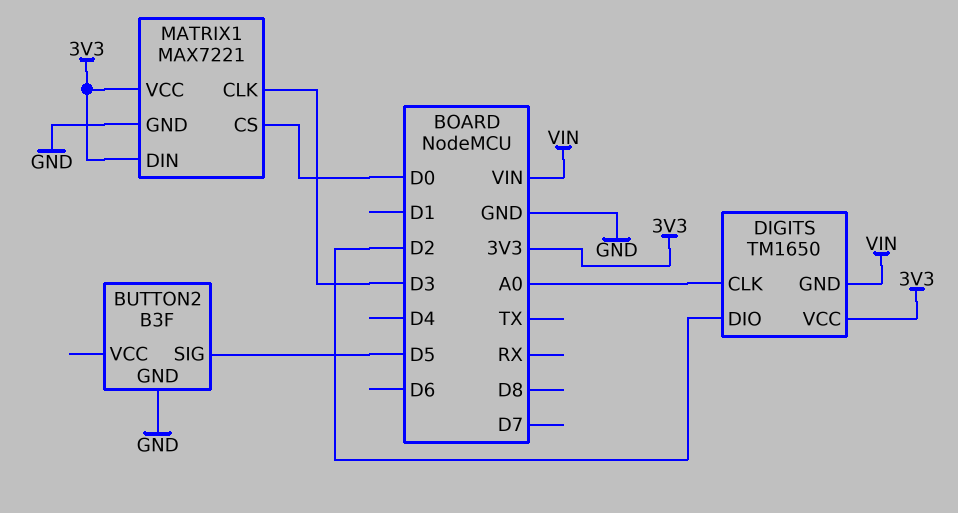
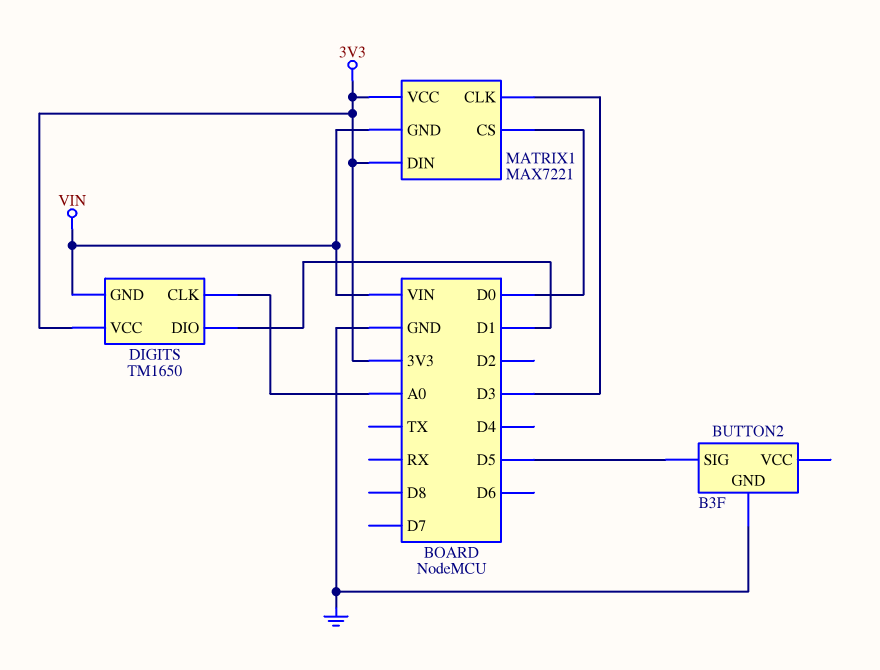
DIGITS pin DIO: D2 -> D1
MATRIX1 pin GND: GND -> VIN

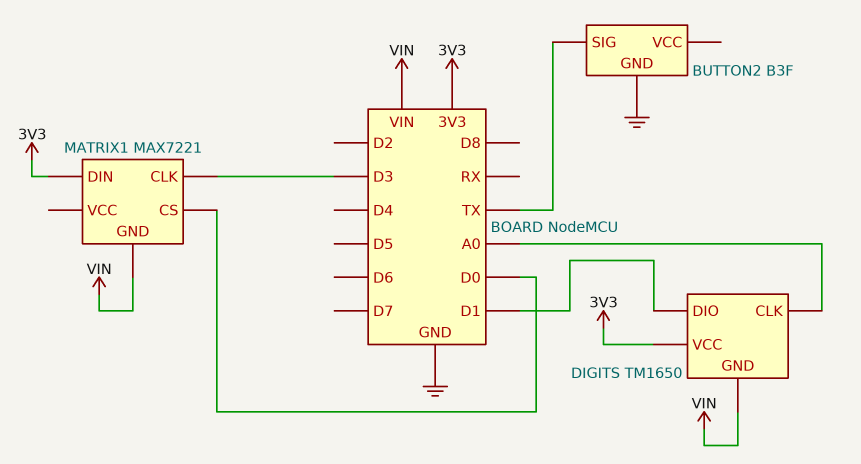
BUTTON2 pin SIG: D5 -> TX
MATRIX1 pin VCC: 3V3 -> none

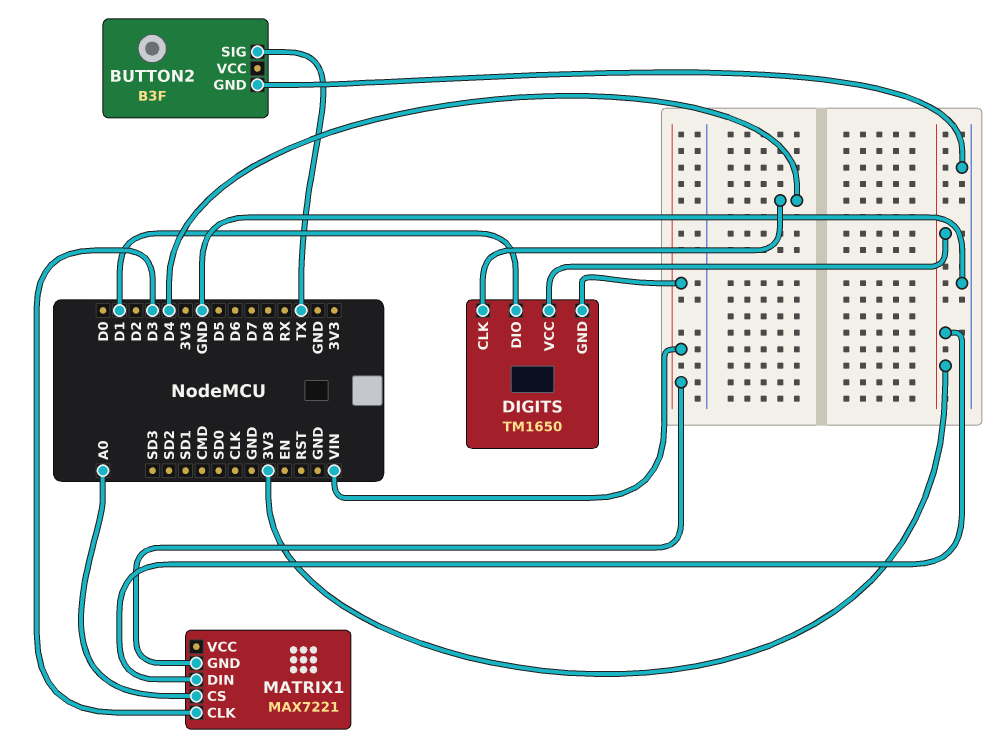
DIGITS pin CLK: A0 -> D4
MATRIX1 pin CS: D0 -> A0

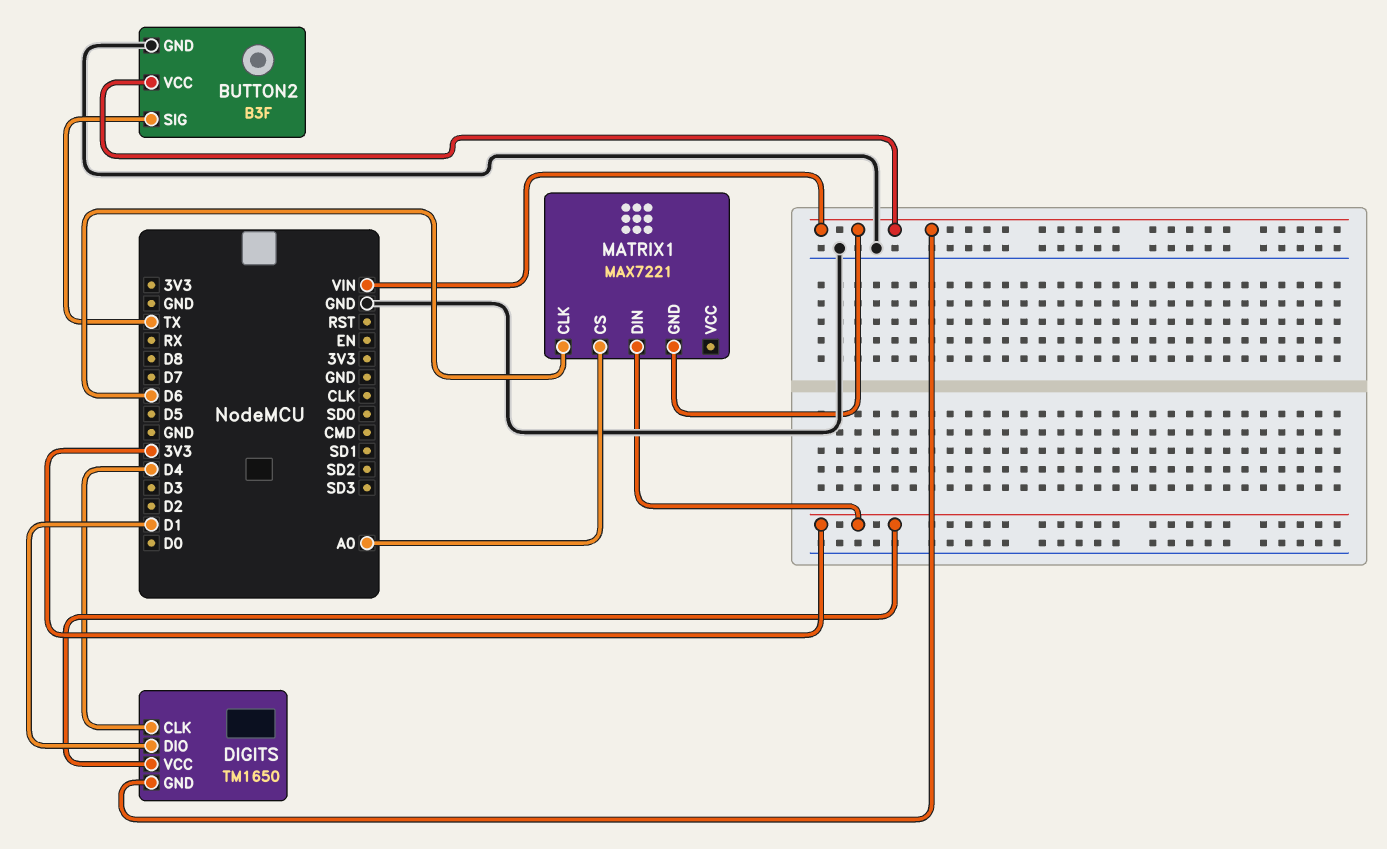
BUTTON2 pin VCC: none -> VIN
MATRIX1 pin CLK: D3 -> D6

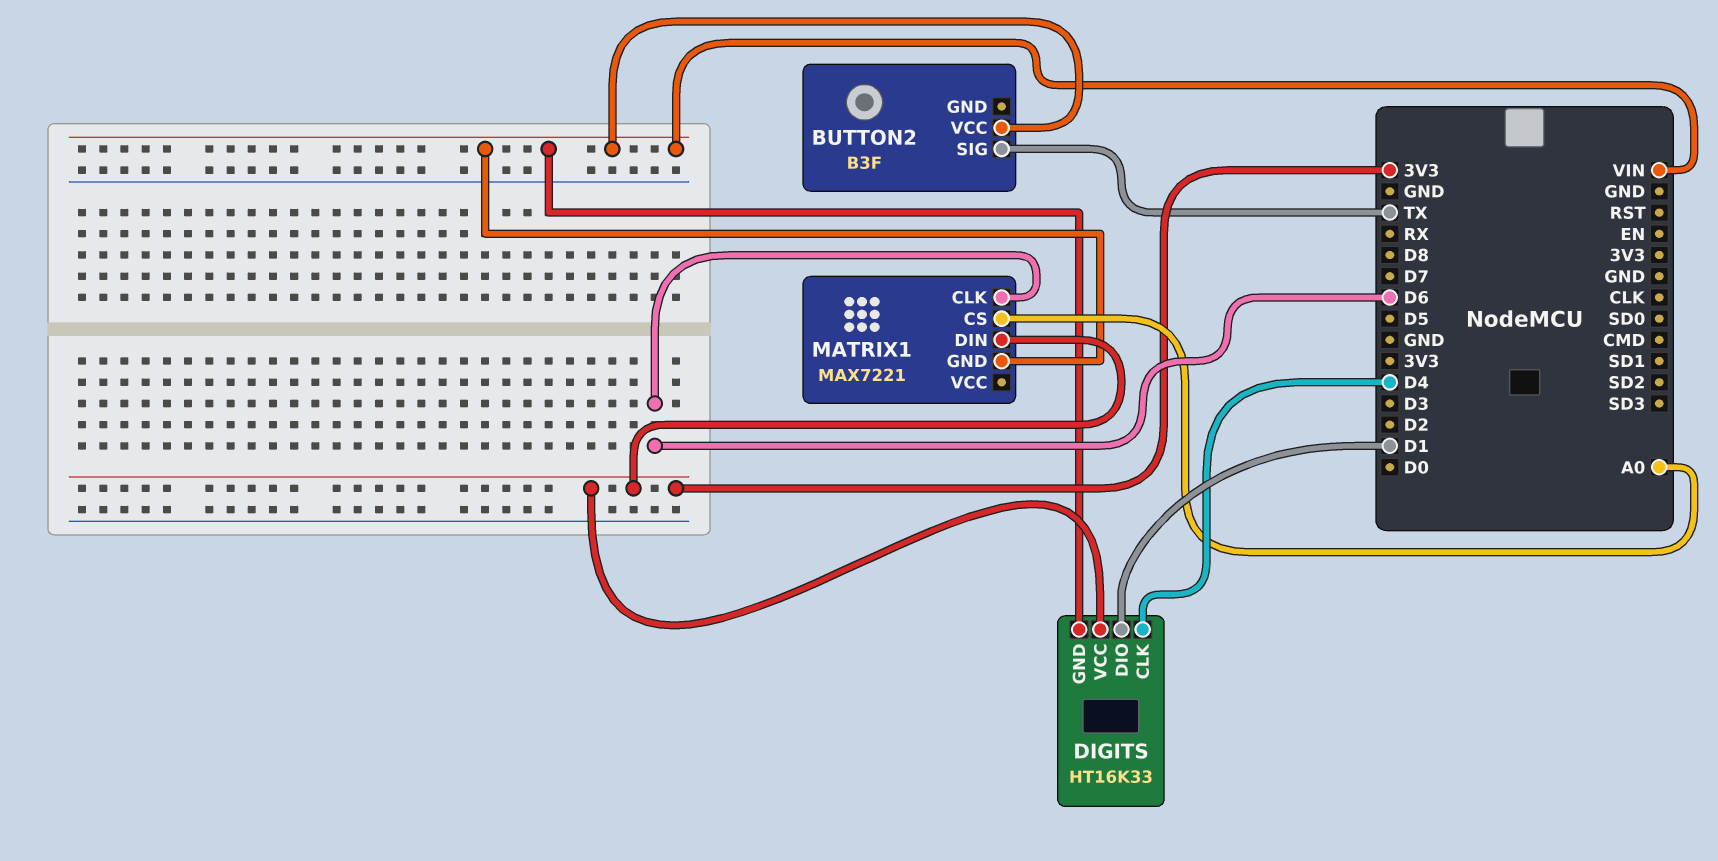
BUTTON2 pin GND: GND -> none
DIGITS: TM1650 -> HT16K33

